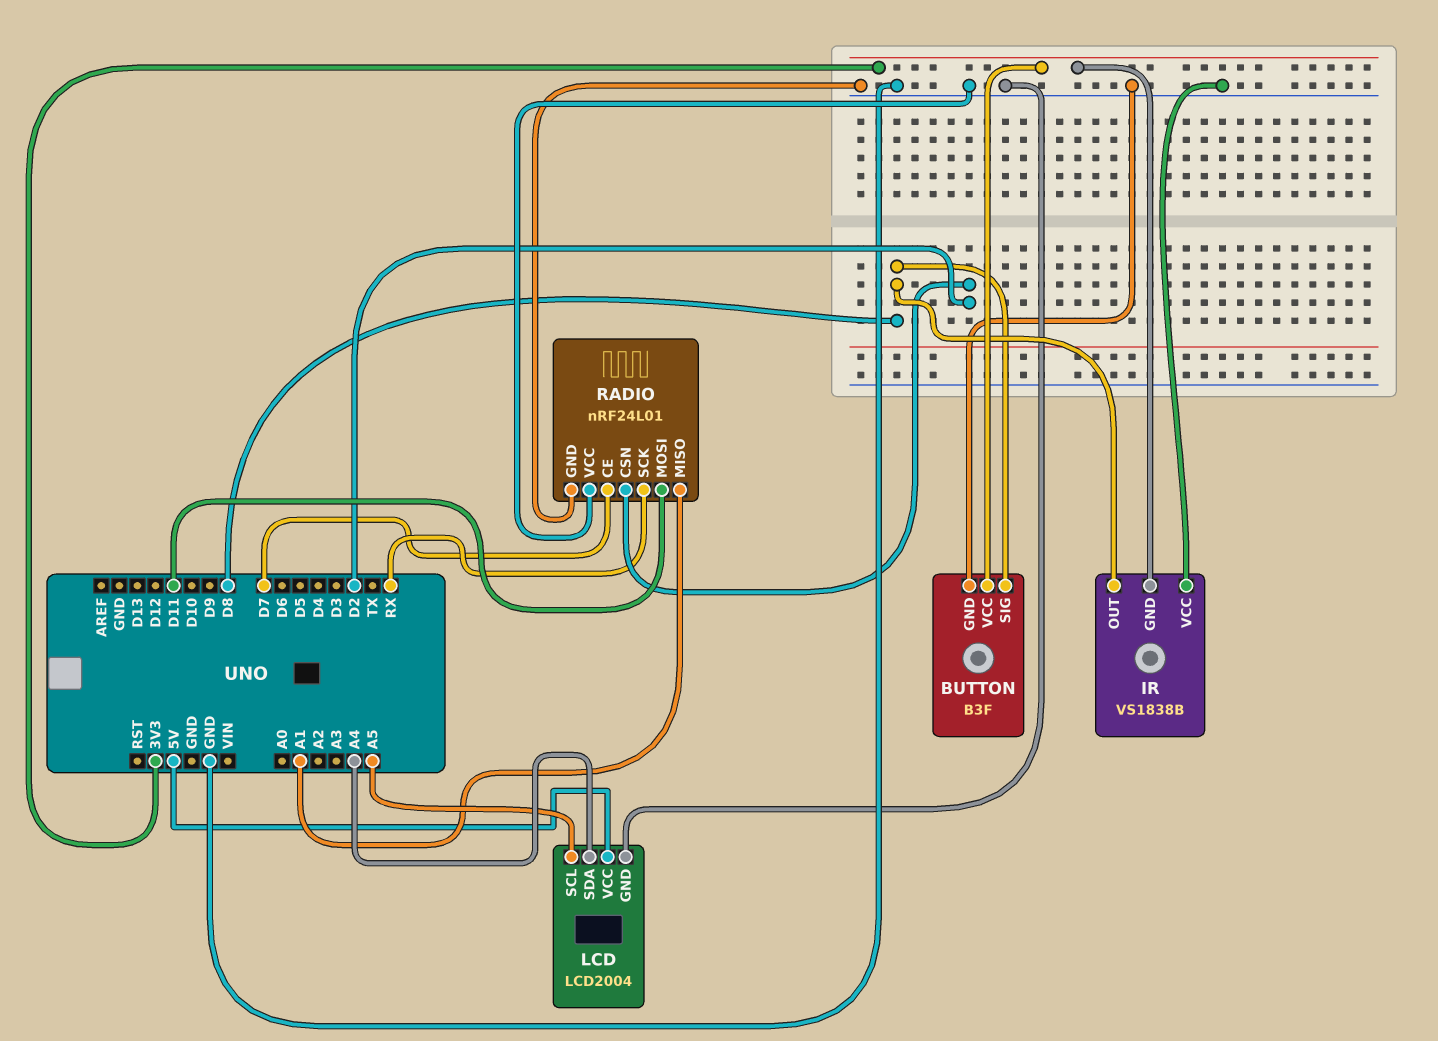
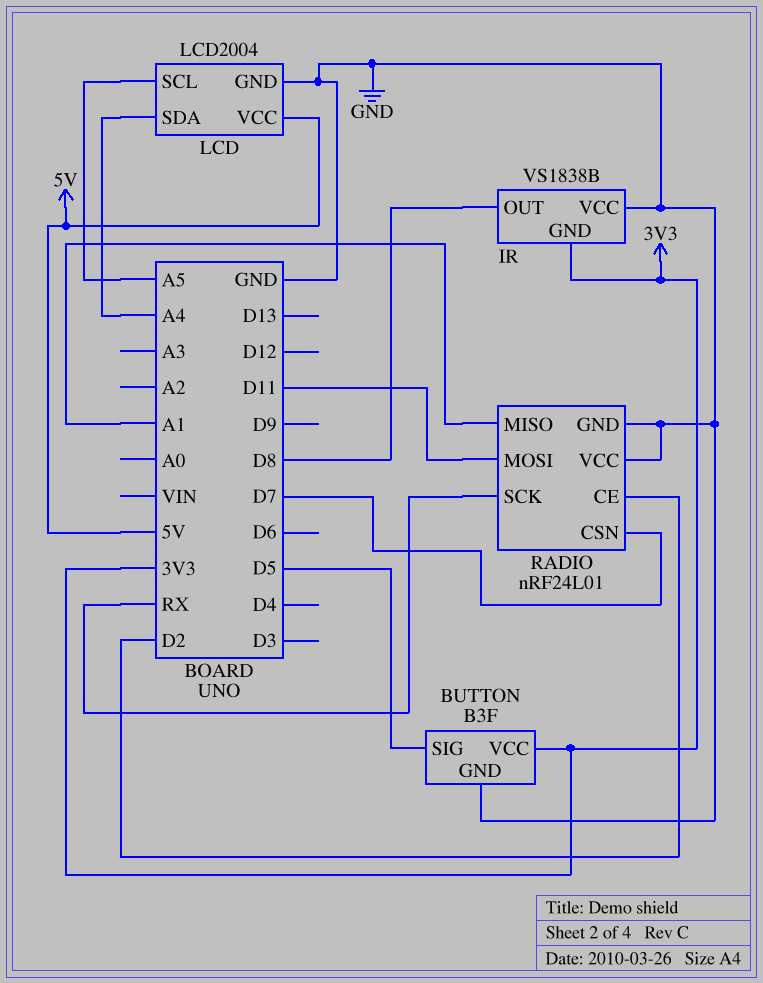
BUTTON pin SIG: D8 -> D5
RADIO pin CE: D7 -> D2
RADIO pin CSN: D2 -> D7

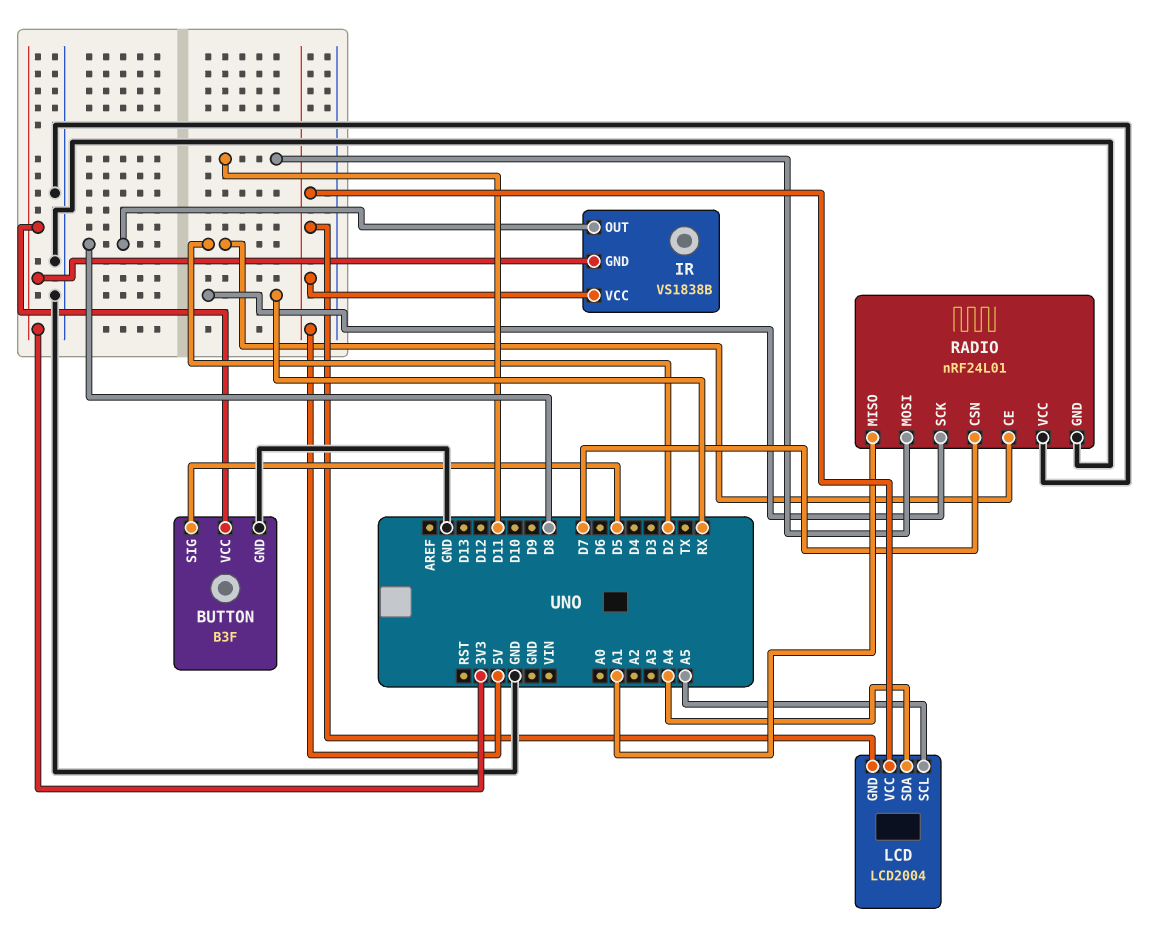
IR pin VCC: GND -> 5V
LCD pin GND: GND -> 5V

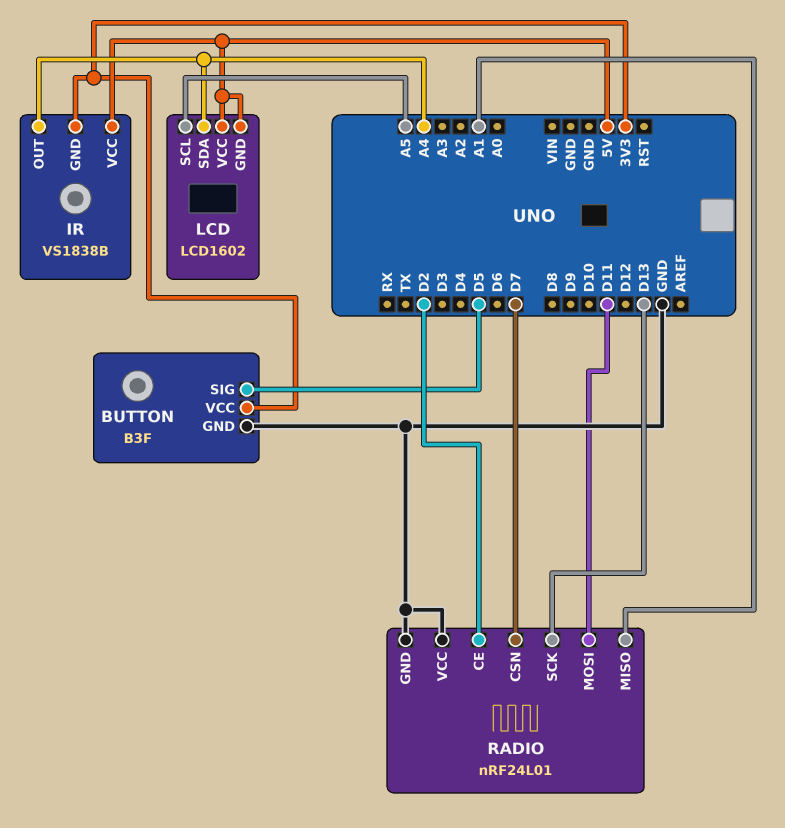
IR pin OUT: D8 -> A4
LCD: LCD2004 -> LCD1602
RADIO pin SCK: RX -> D13

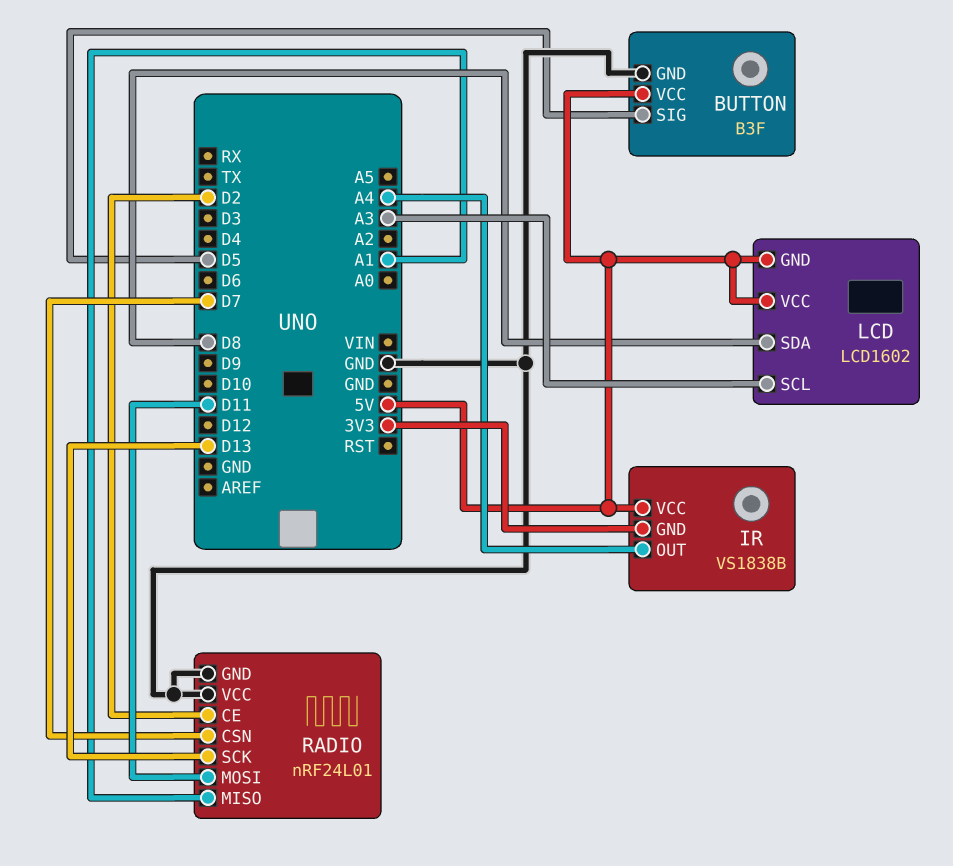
BUTTON pin VCC: 3V3 -> 5V
LCD pin SCL: A5 -> A3
LCD pin SDA: A4 -> D8

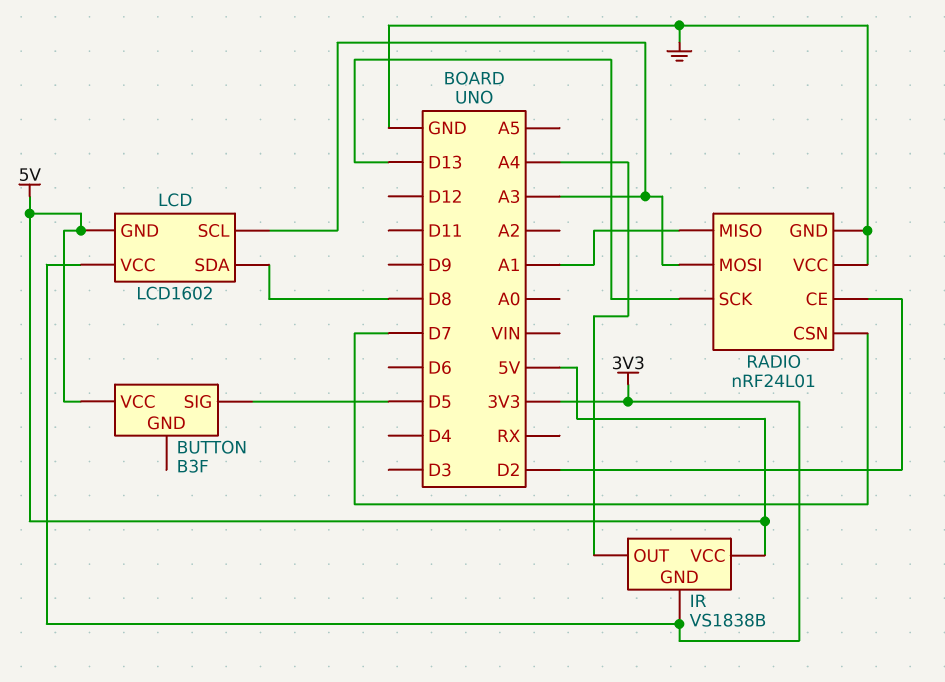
BUTTON pin GND: GND -> none
LCD pin VCC: 5V -> 3V3
RADIO pin MOSI: D11 -> A3

